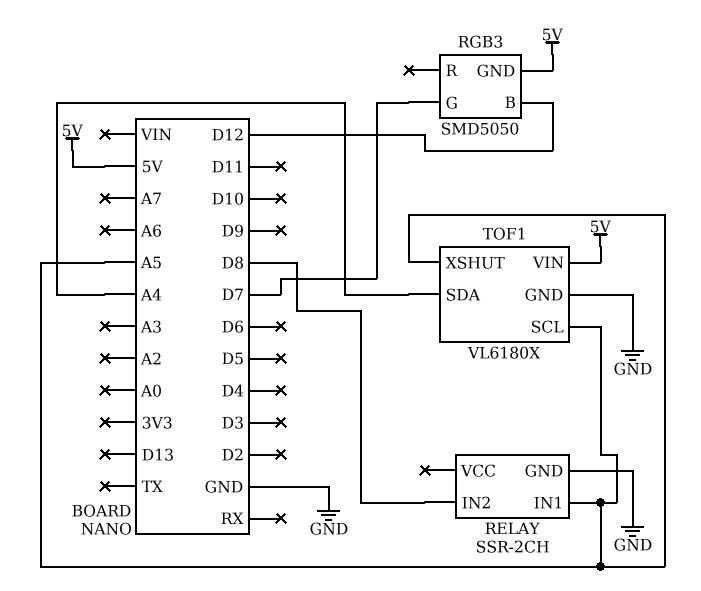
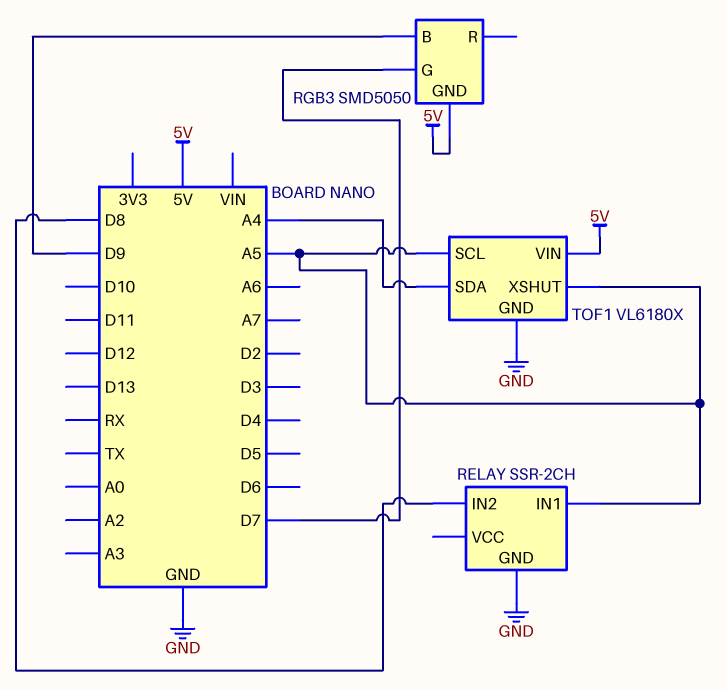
RGB3 pin B: D12 -> D9

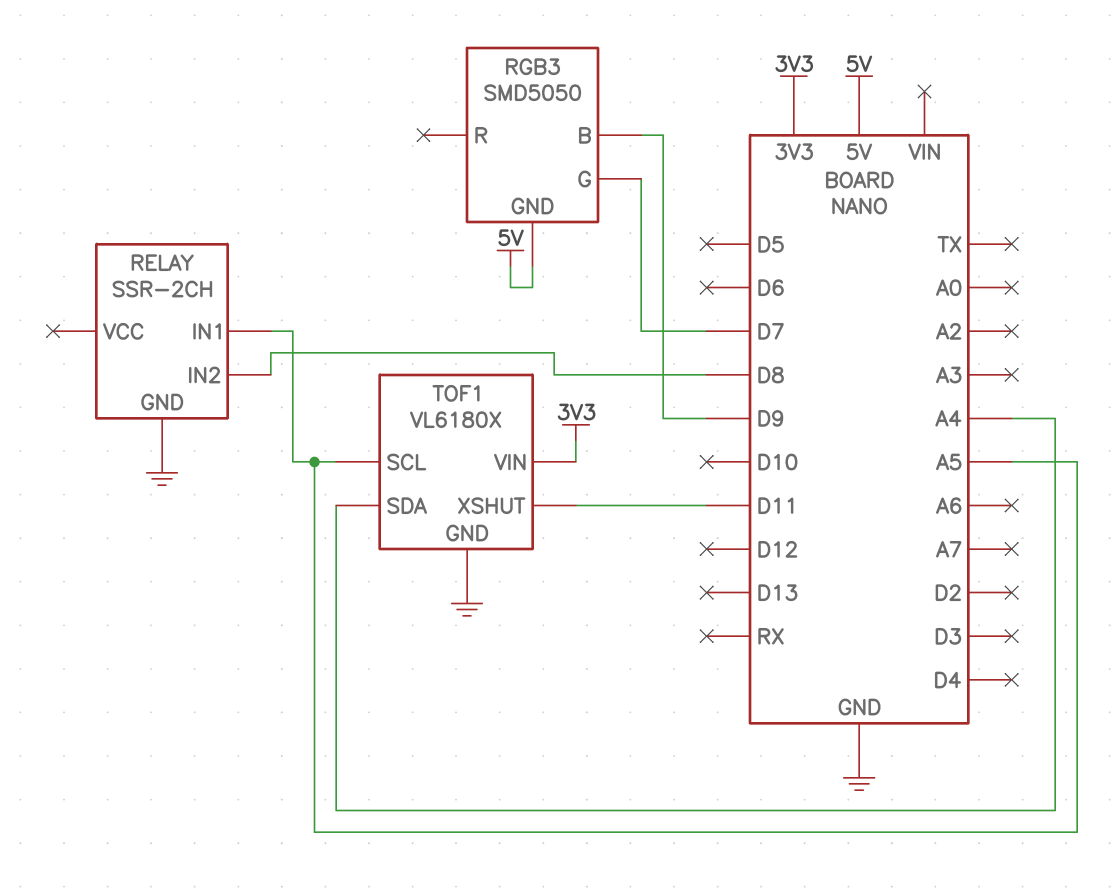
TOF1 pin VIN: 5V -> 3V3
TOF1 pin XSHUT: A5 -> D11

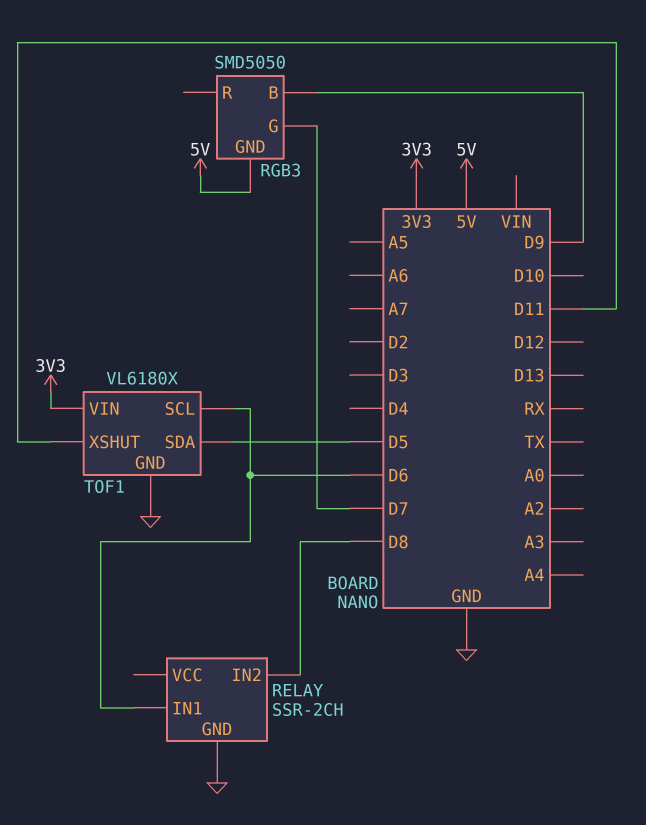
RELAY pin IN1: A5 -> D6
TOF1 pin SCL: A5 -> D6
TOF1 pin SDA: A4 -> D5

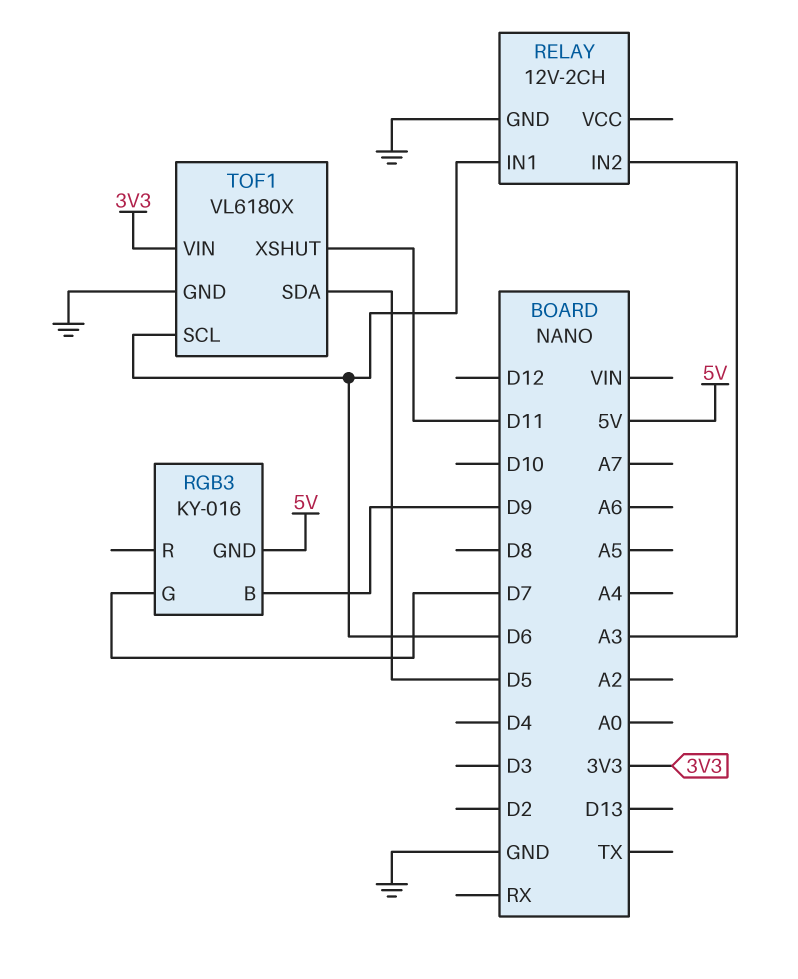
RELAY: SSR-2CH -> 12V-2CH
RELAY pin IN2: D8 -> A3
RGB3: SMD5050 -> KY-016

